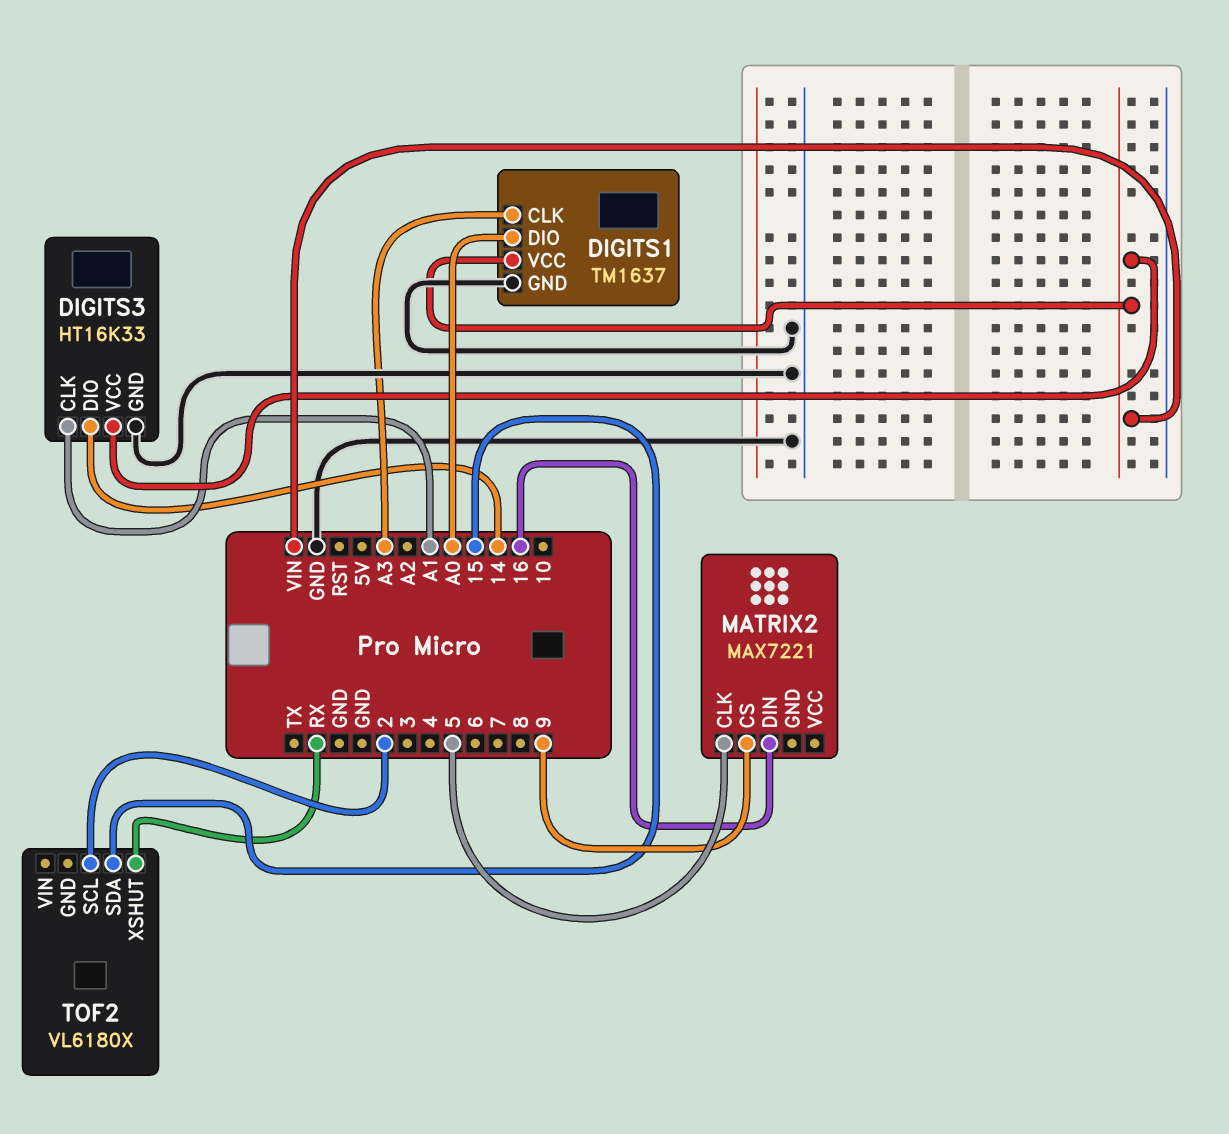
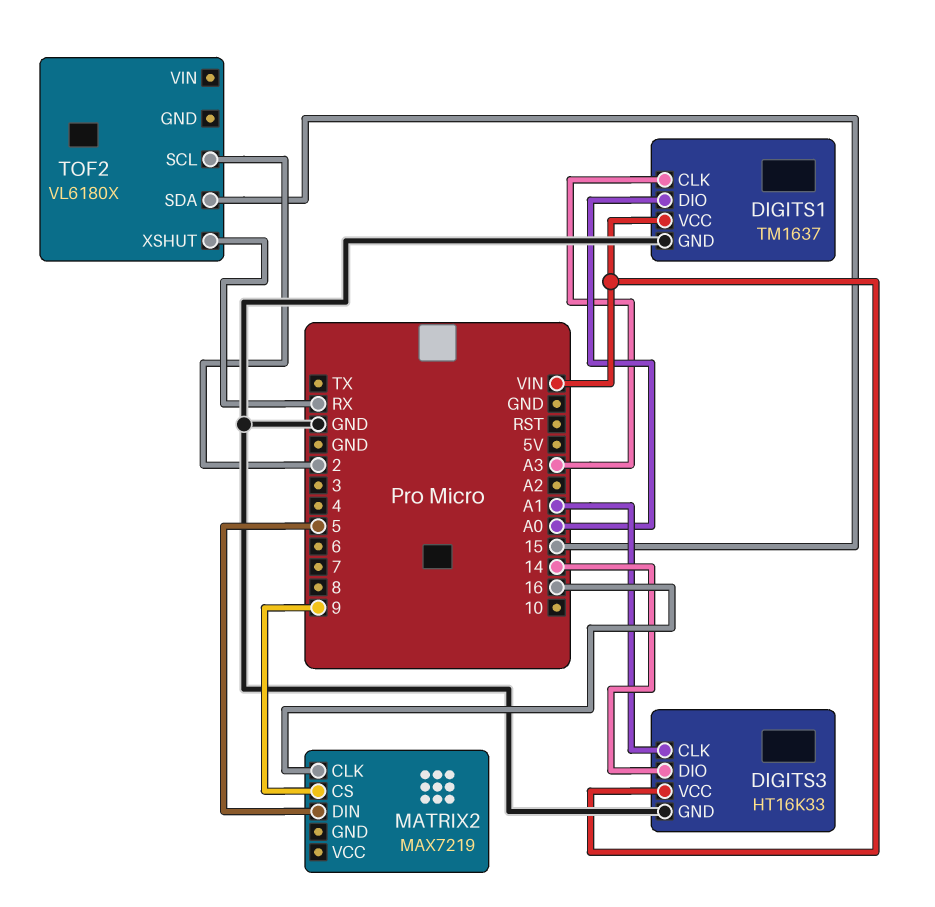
MATRIX2: MAX7221 -> MAX7219
MATRIX2 pin CLK: 5 -> 16
MATRIX2 pin DIN: 16 -> 5

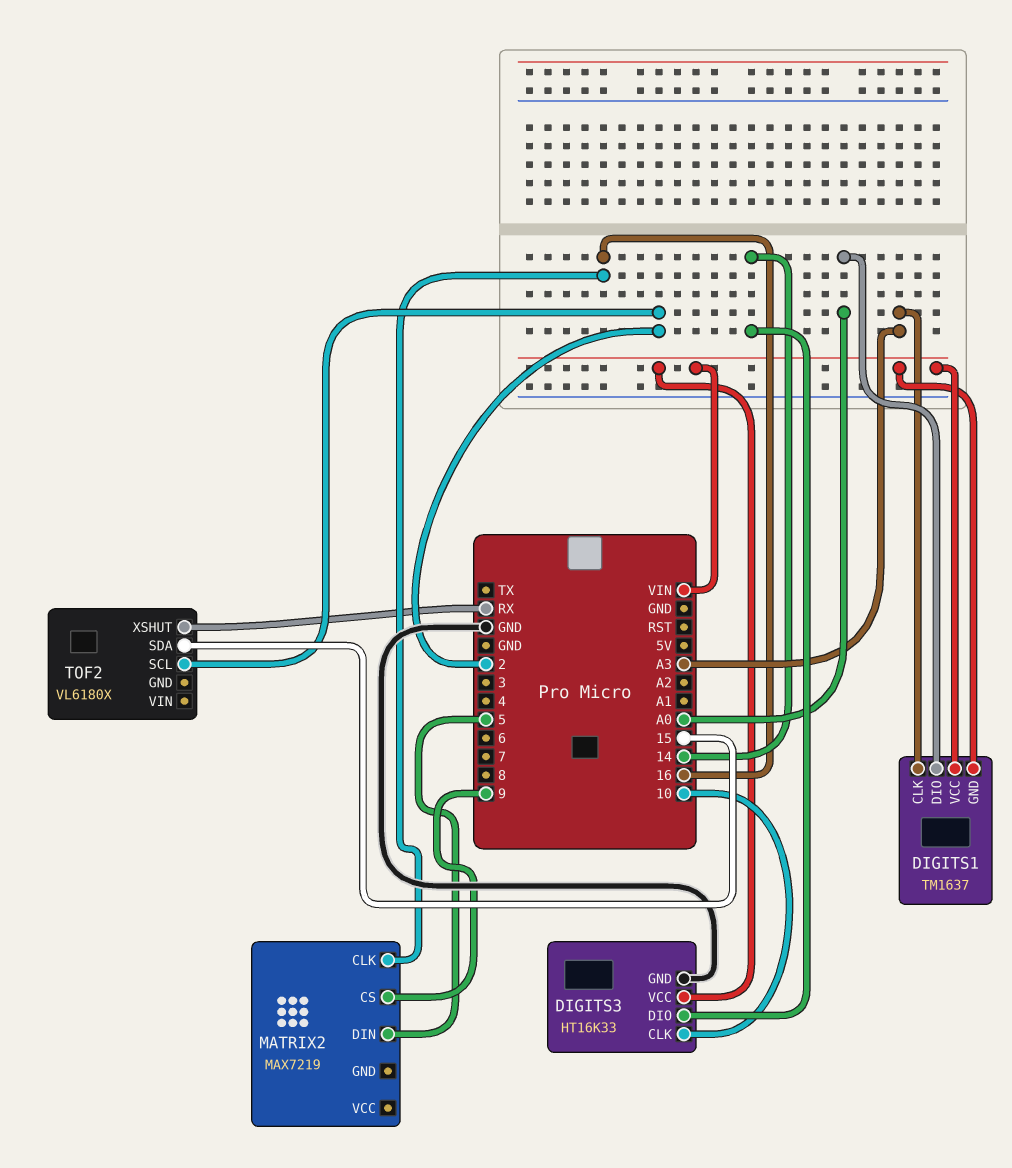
DIGITS1 pin GND: GND -> VIN
DIGITS3 pin CLK: A1 -> 10

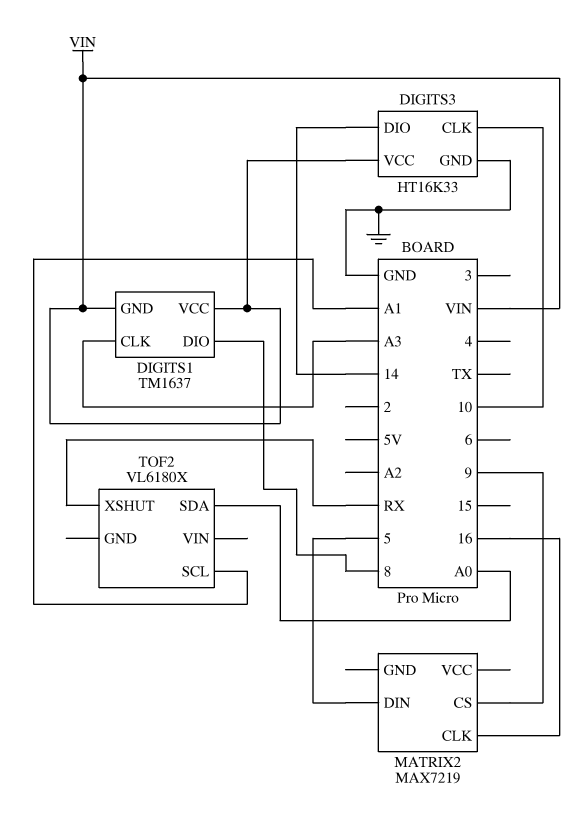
DIGITS1 pin DIO: A0 -> 8
TOF2 pin SCL: 2 -> A1
TOF2 pin SDA: 15 -> A0

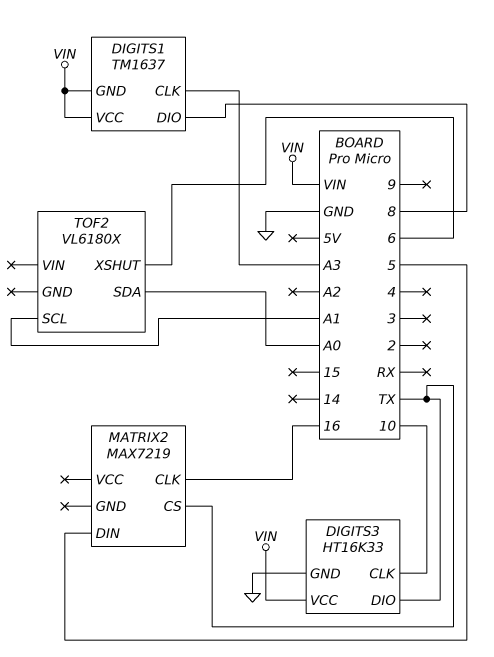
DIGITS3 pin DIO: 14 -> TX
MATRIX2 pin CS: 9 -> TX
TOF2 pin XSHUT: RX -> 6

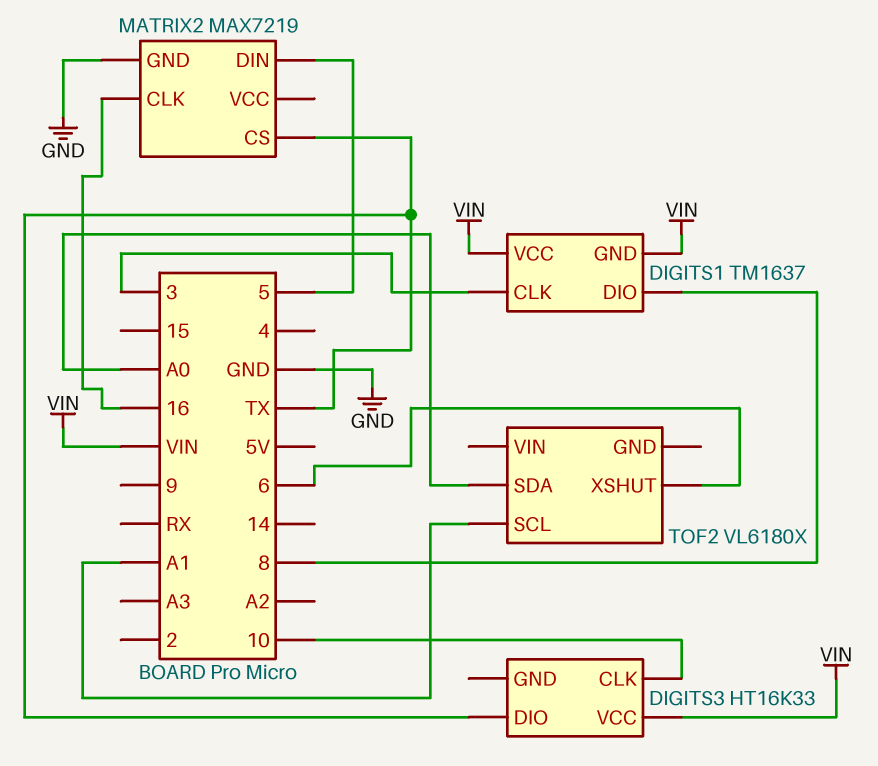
DIGITS1 pin CLK: A3 -> 3
DIGITS3 pin GND: GND -> none
MATRIX2 pin GND: none -> GND

